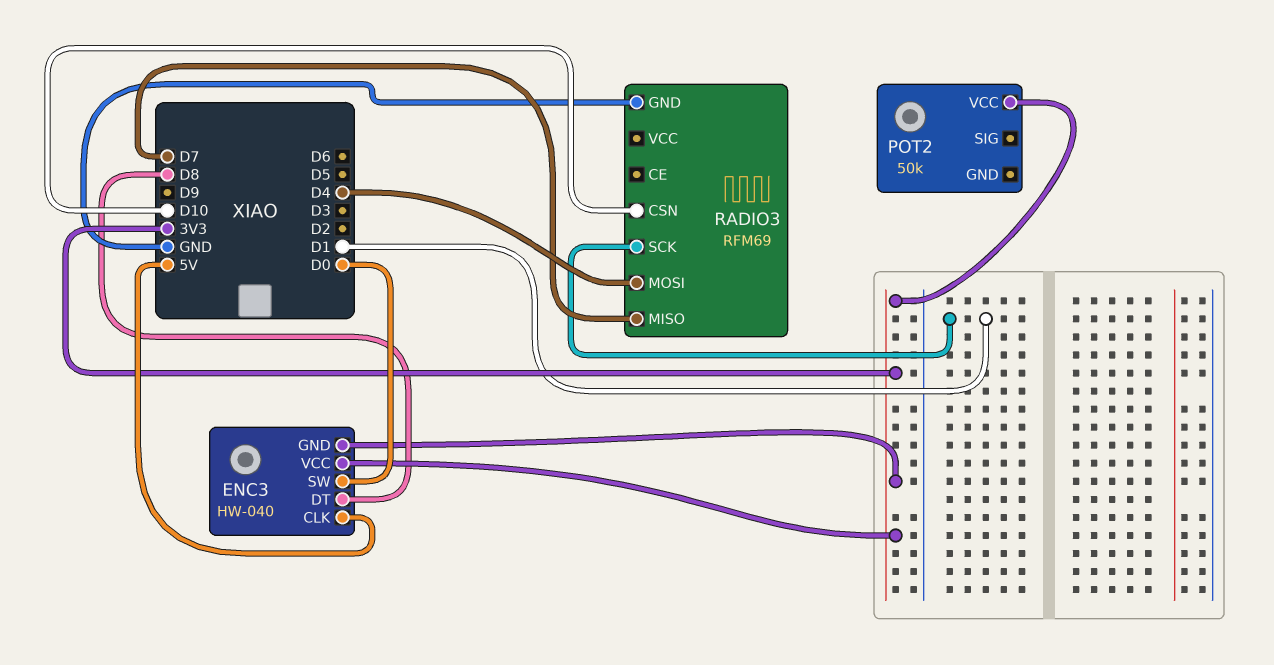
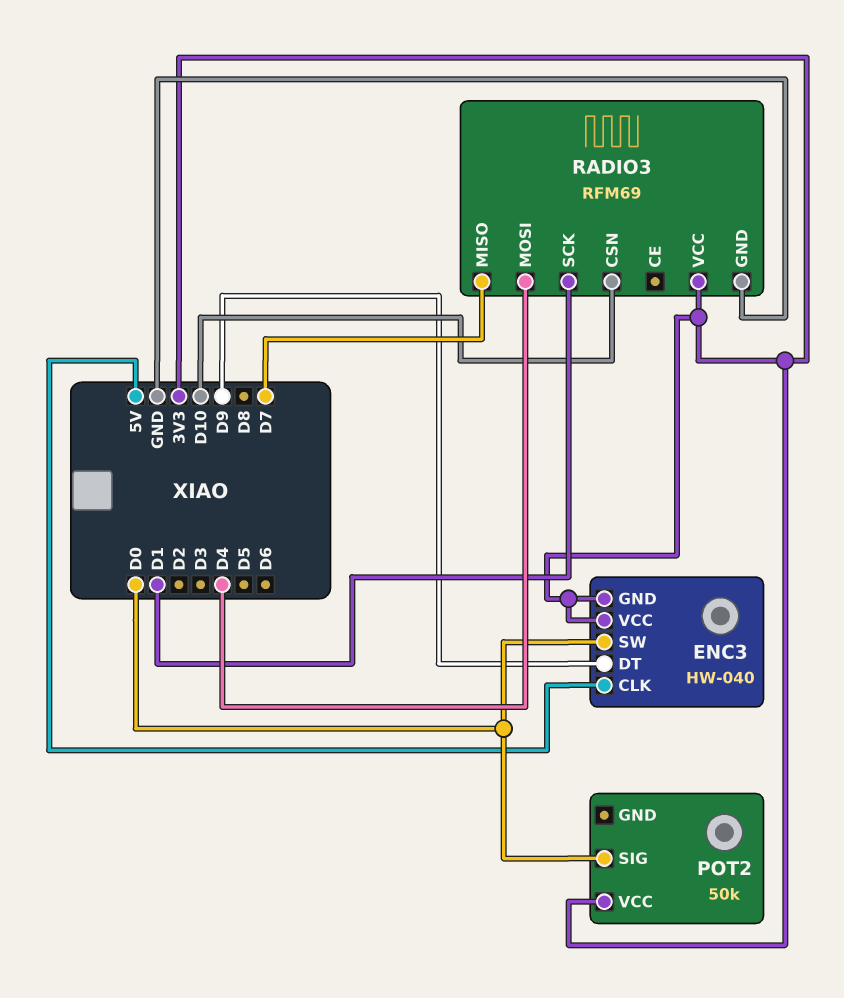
ENC3 pin DT: D8 -> D9
POT2 pin SIG: none -> D0
RADIO3 pin VCC: none -> 3V3

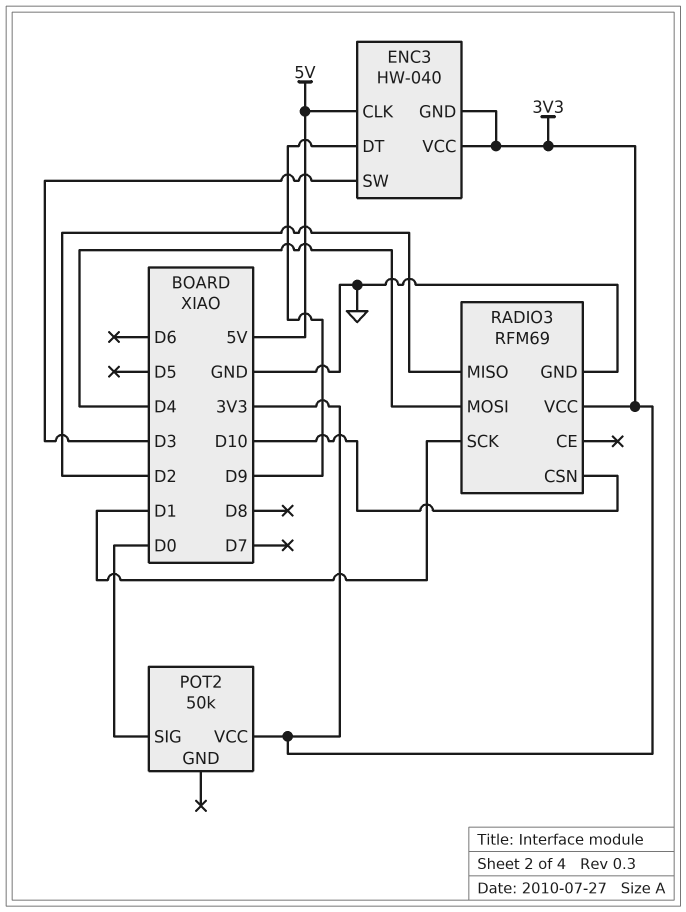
ENC3 pin SW: D0 -> D3
RADIO3 pin MISO: D7 -> D2

